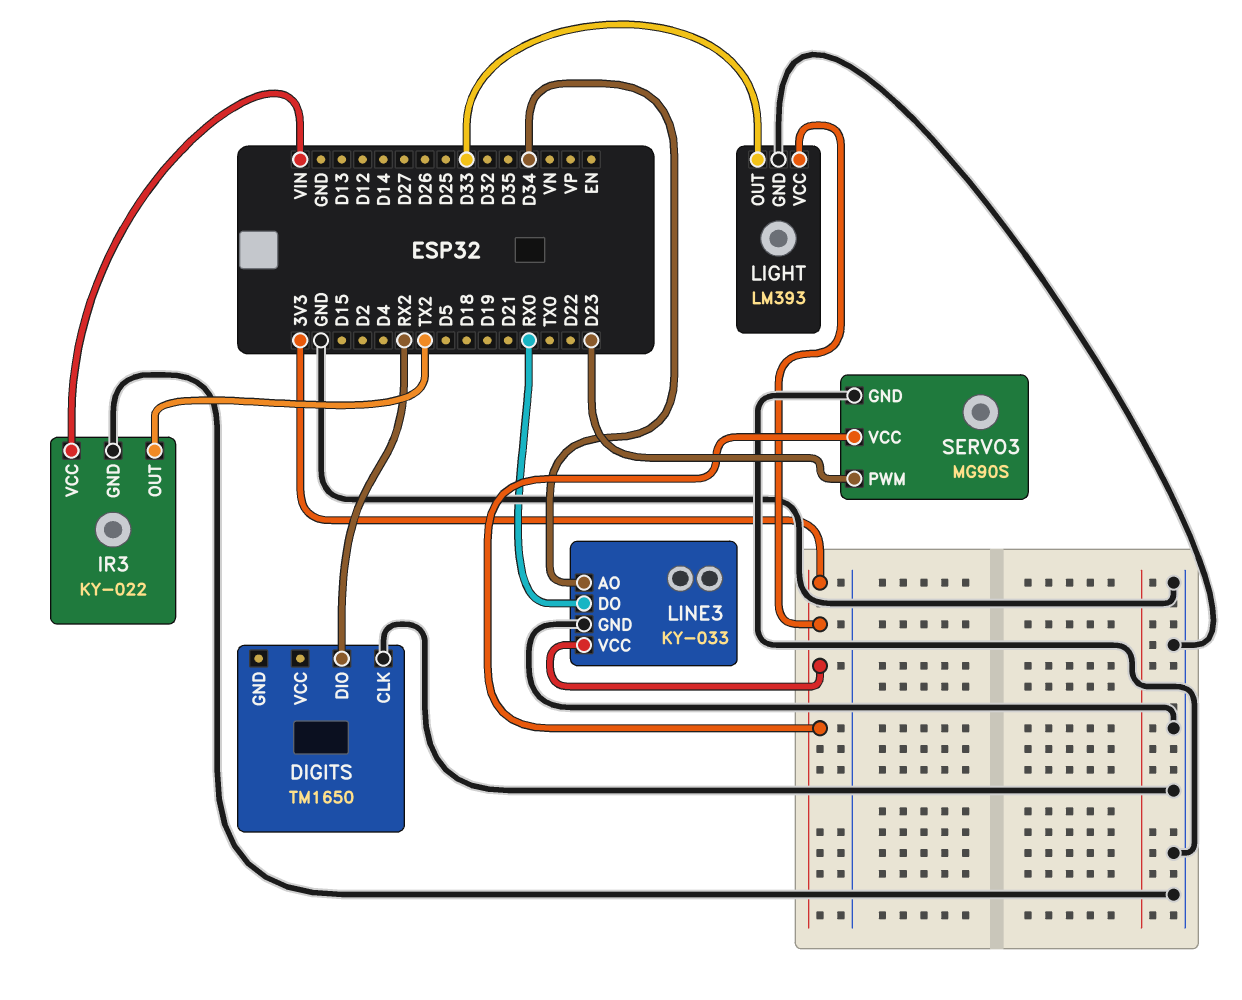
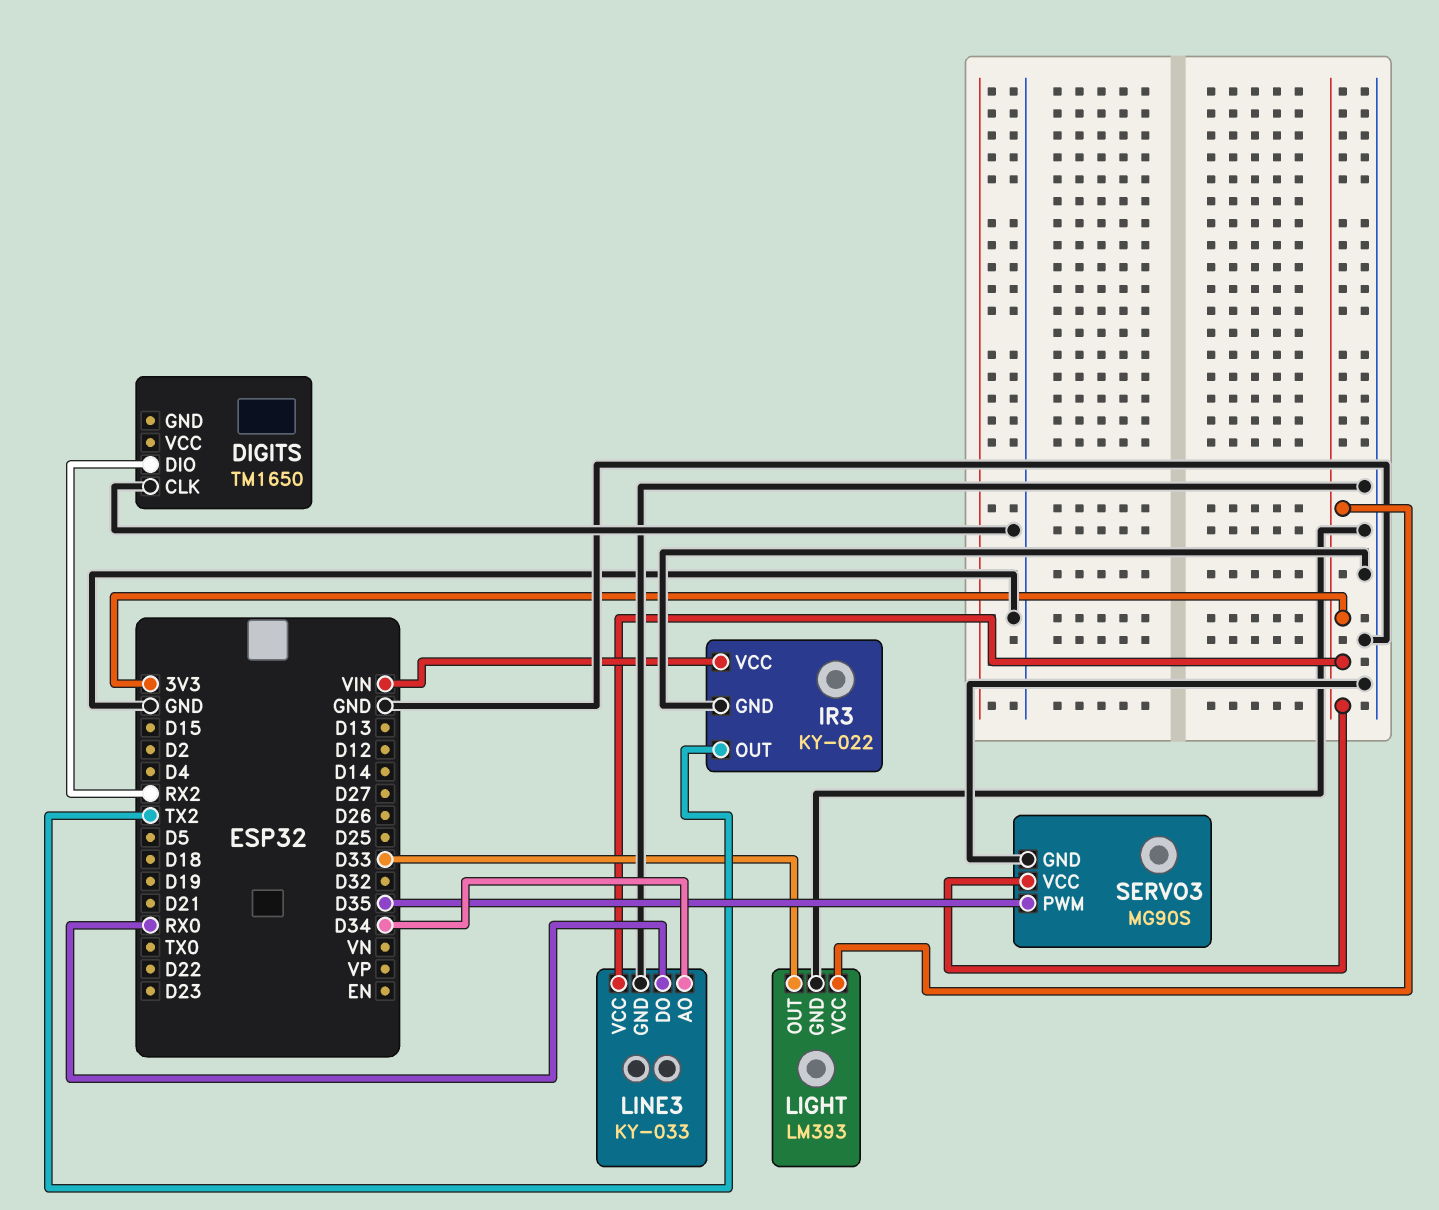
SERVO3 pin PWM: D23 -> D35

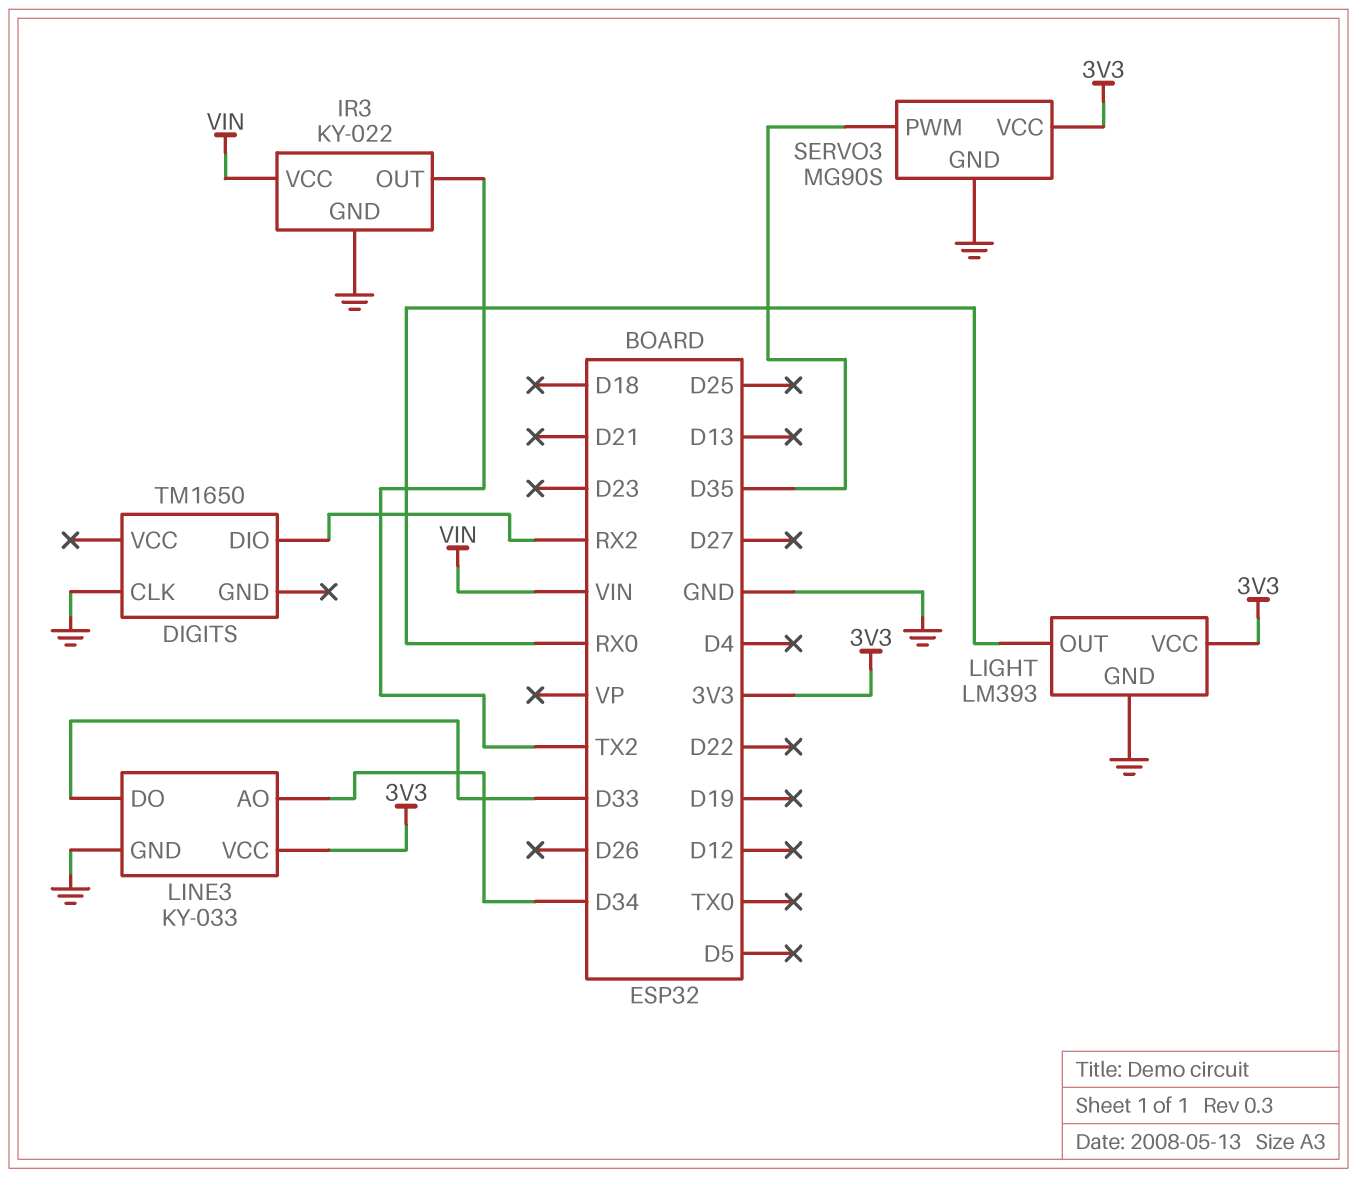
LIGHT pin OUT: D33 -> RX0
LINE3 pin DO: RX0 -> D33

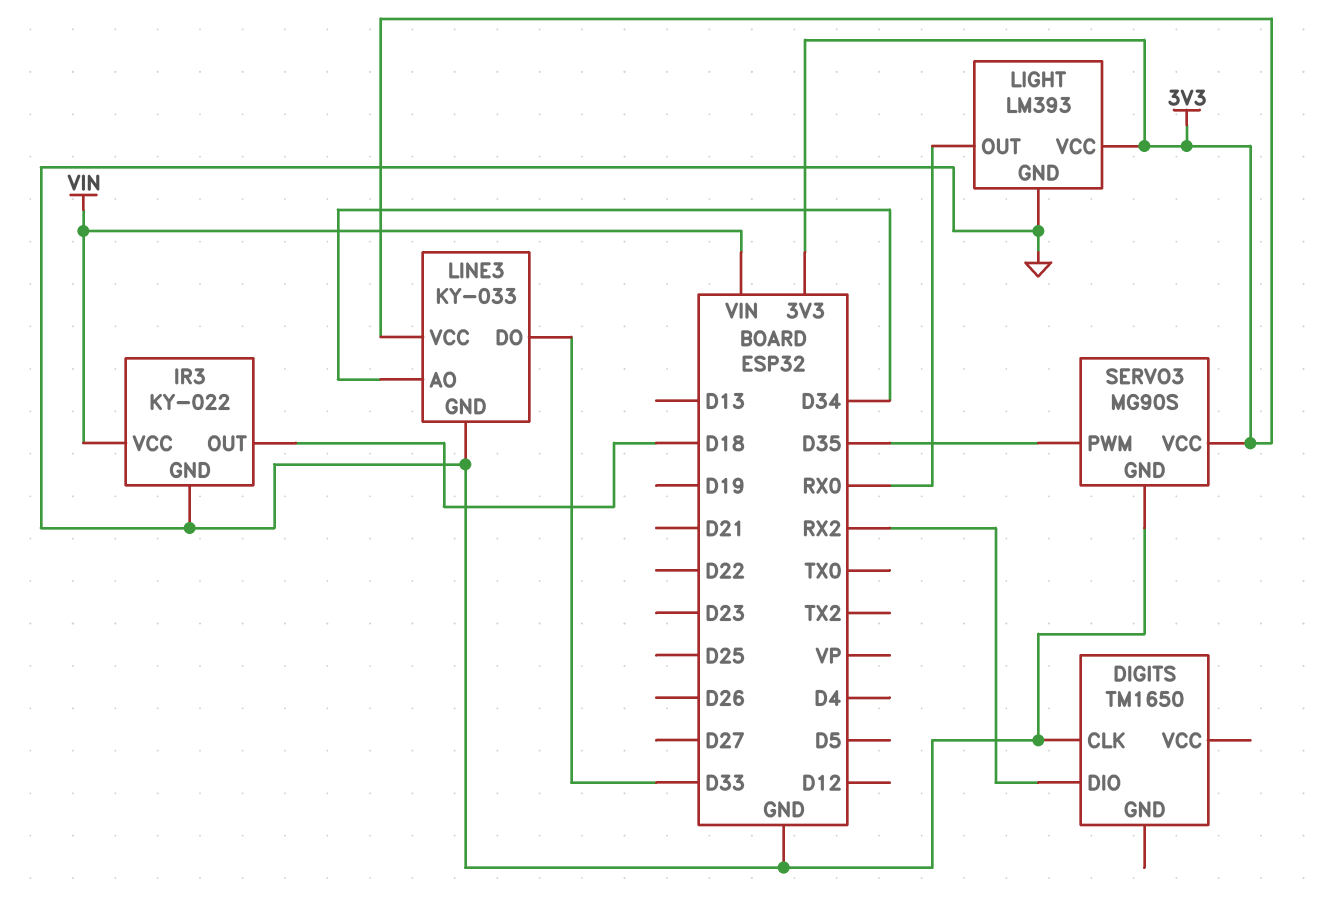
IR3 pin OUT: TX2 -> D18

